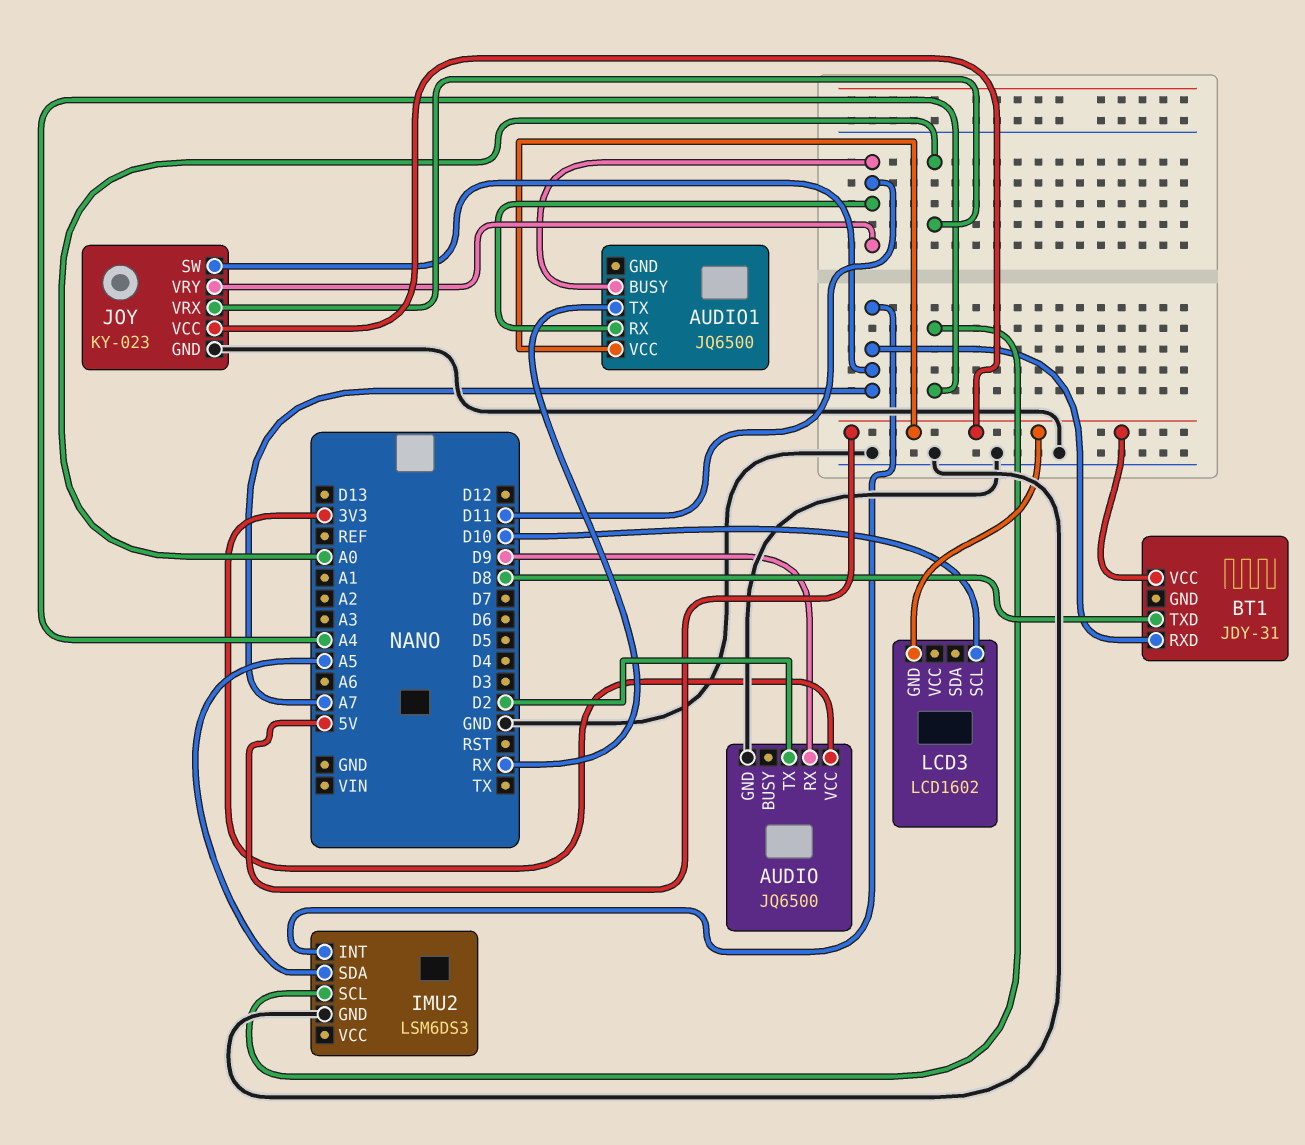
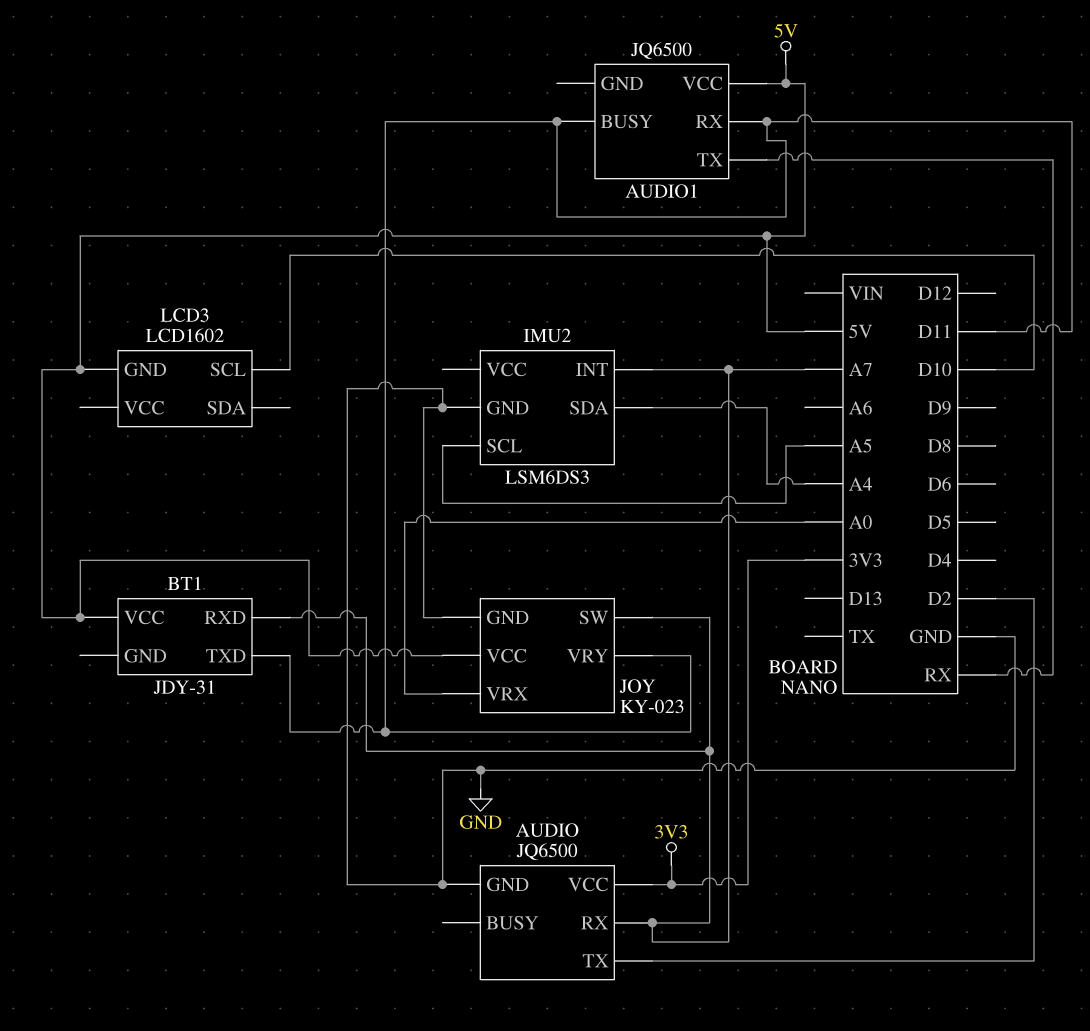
AUDIO pin RX: D9 -> A7
BT1 pin TXD: D8 -> D11
IMU2 pin SCL: A4 -> A5
IMU2 pin SDA: A5 -> A4

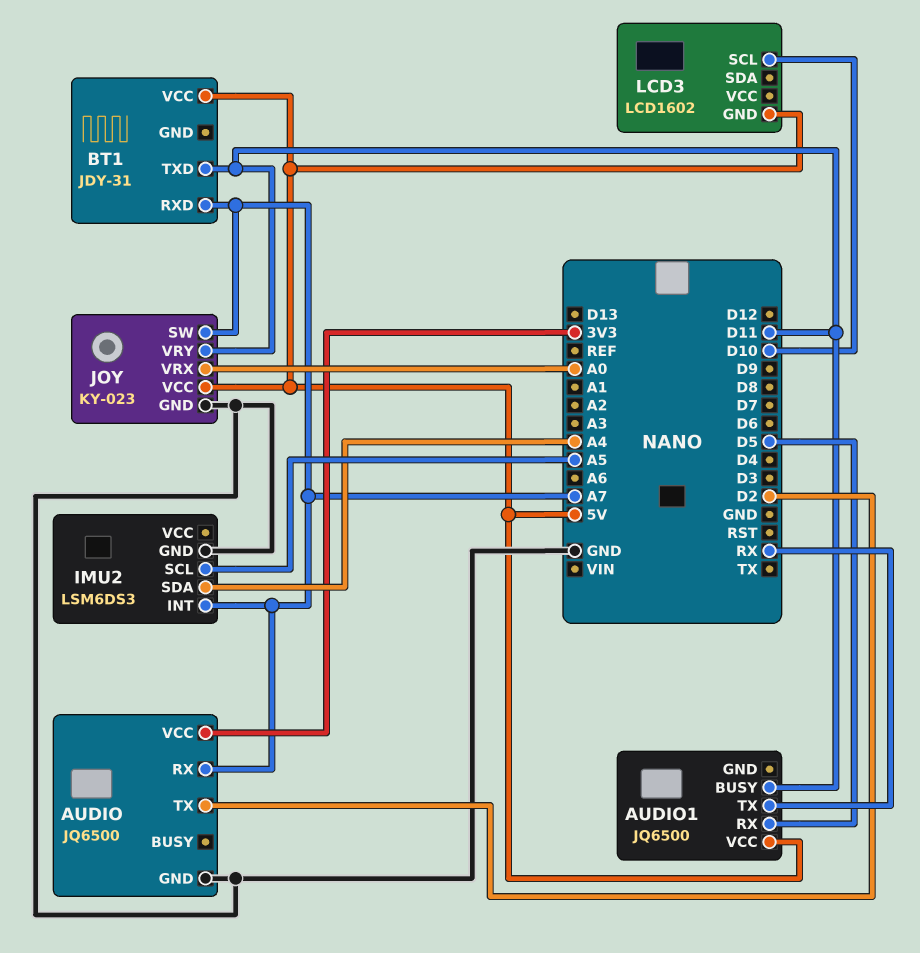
AUDIO1 pin RX: D11 -> D5

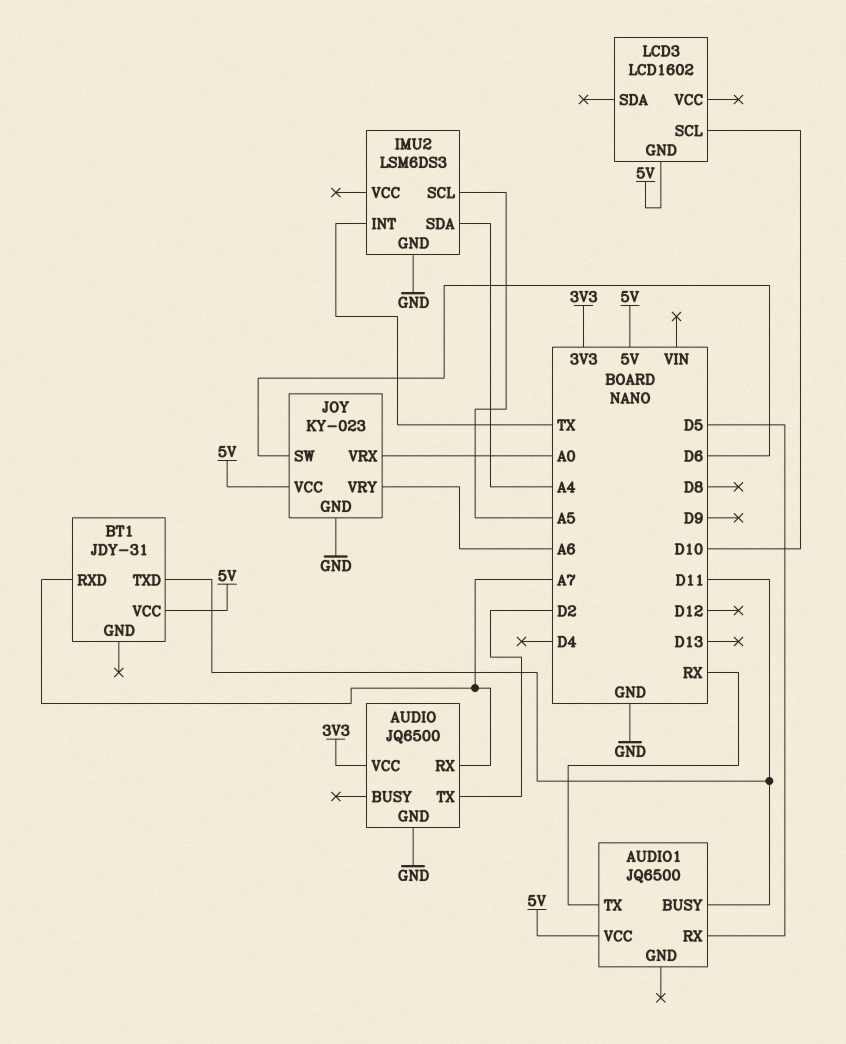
IMU2 pin INT: A7 -> TX
JOY pin SW: A7 -> D6
JOY pin VRY: D11 -> A6

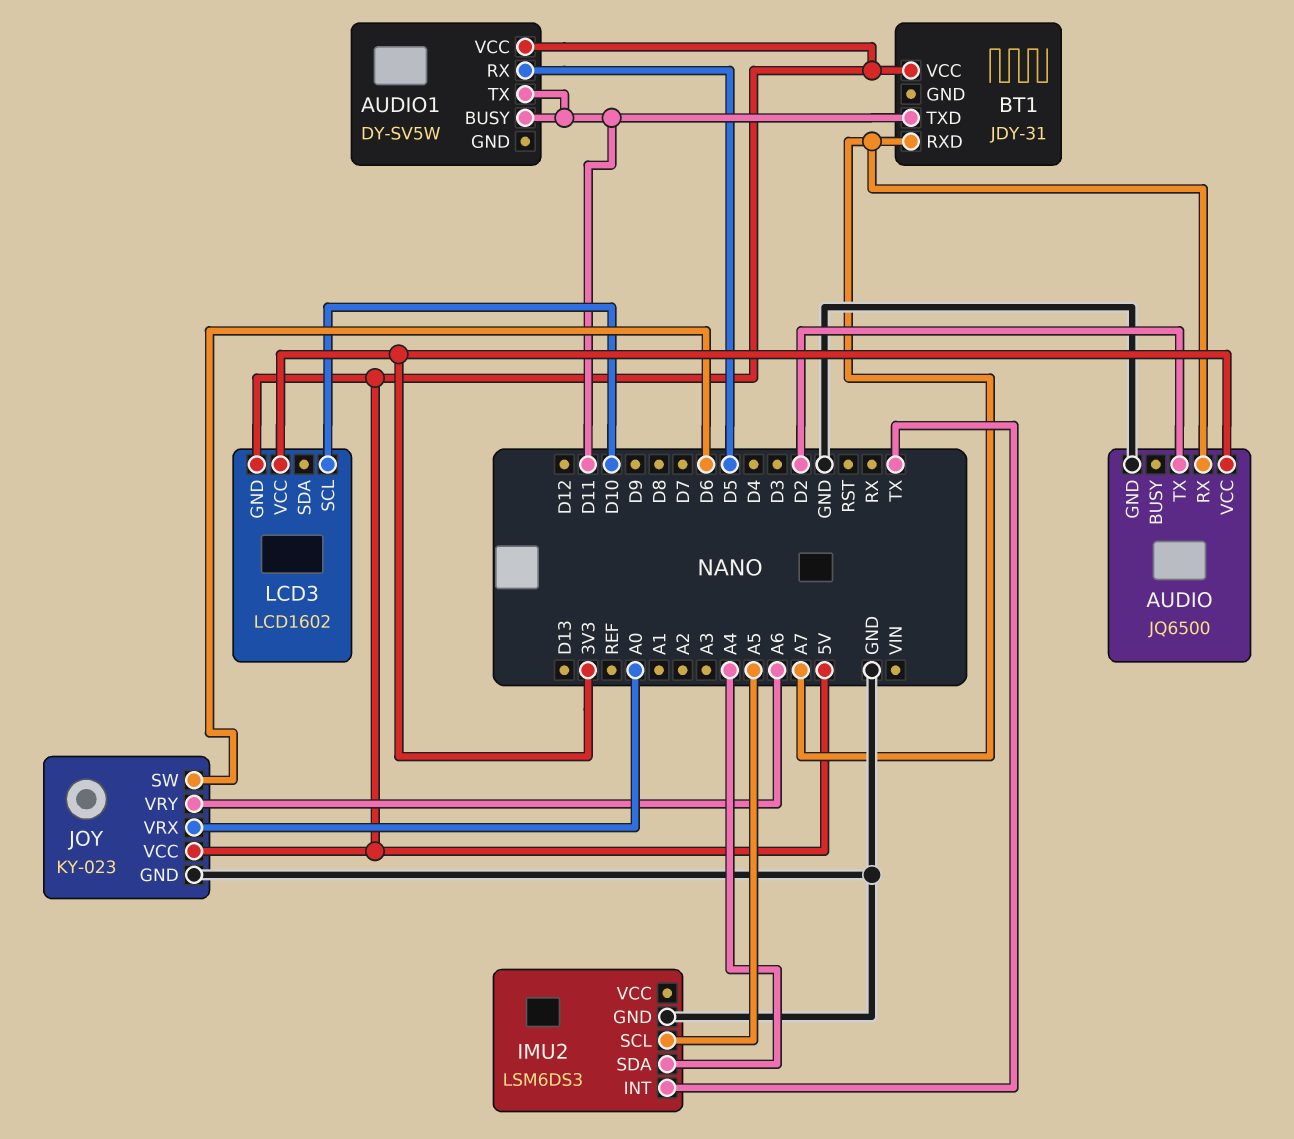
AUDIO1: JQ6500 -> DY-SV5W
AUDIO1 pin TX: RX -> D11
LCD3 pin VCC: none -> 3V3

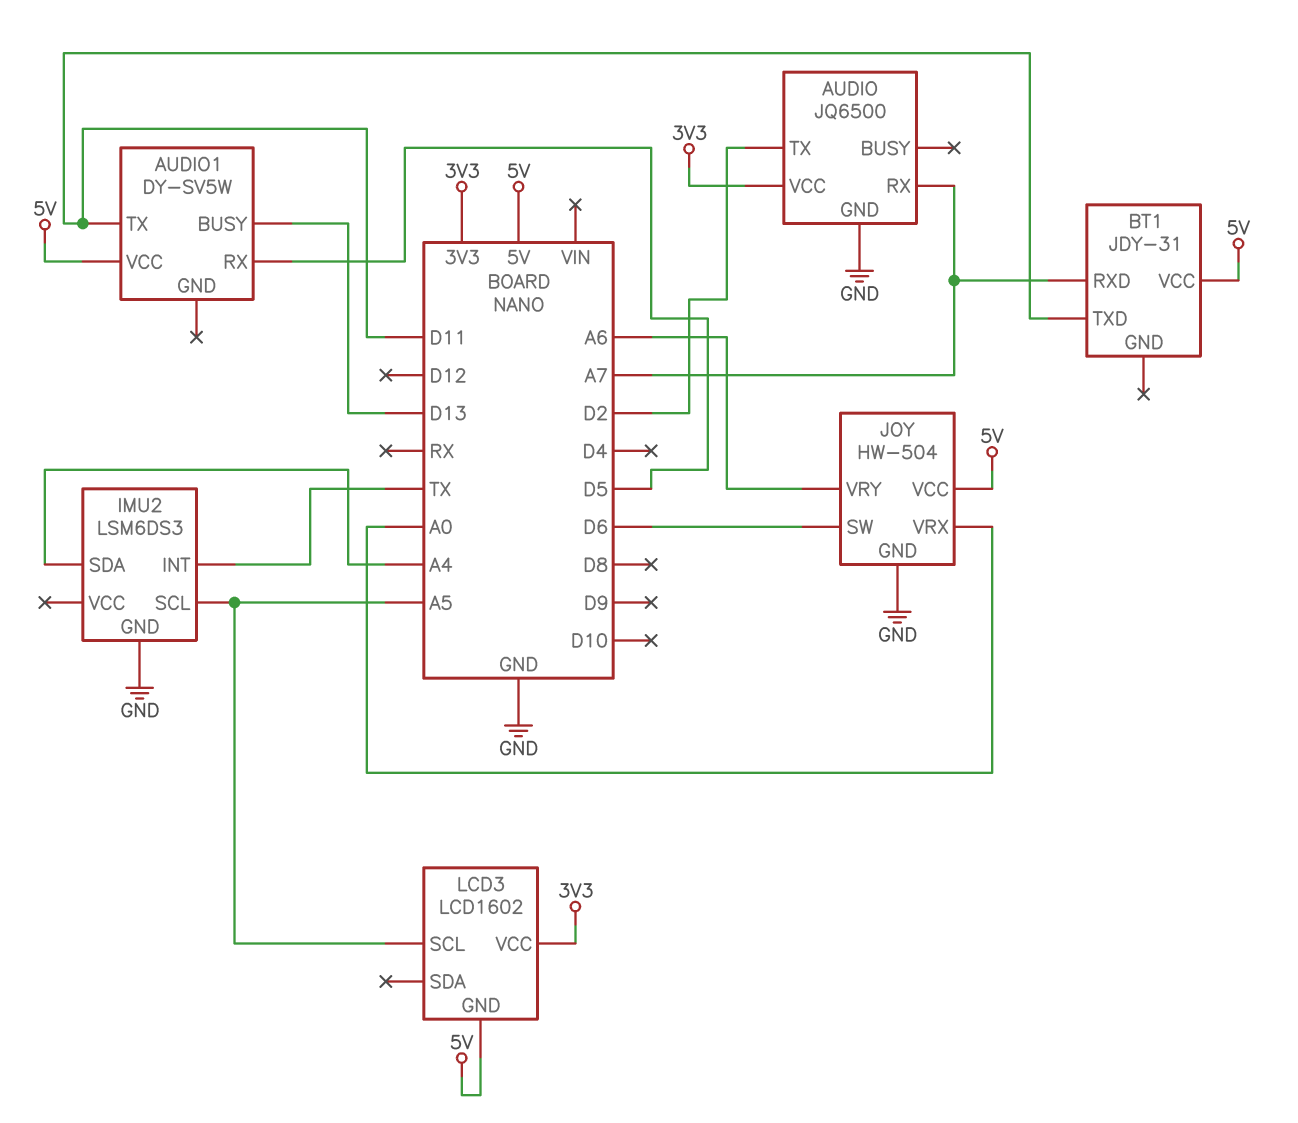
AUDIO1 pin BUSY: D11 -> D13
JOY: KY-023 -> HW-504
LCD3 pin SCL: D10 -> A5

